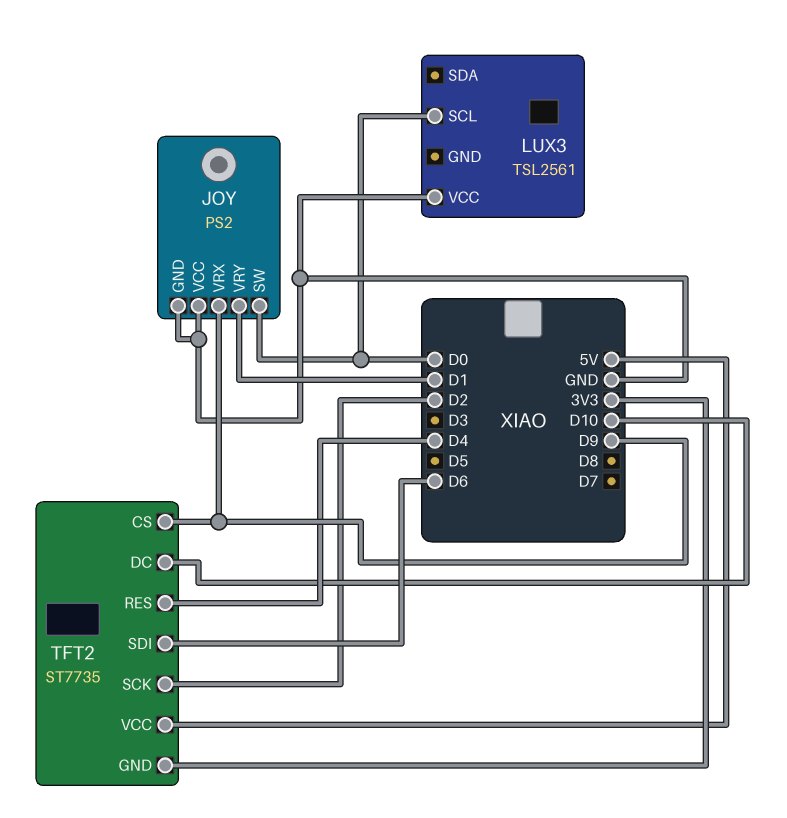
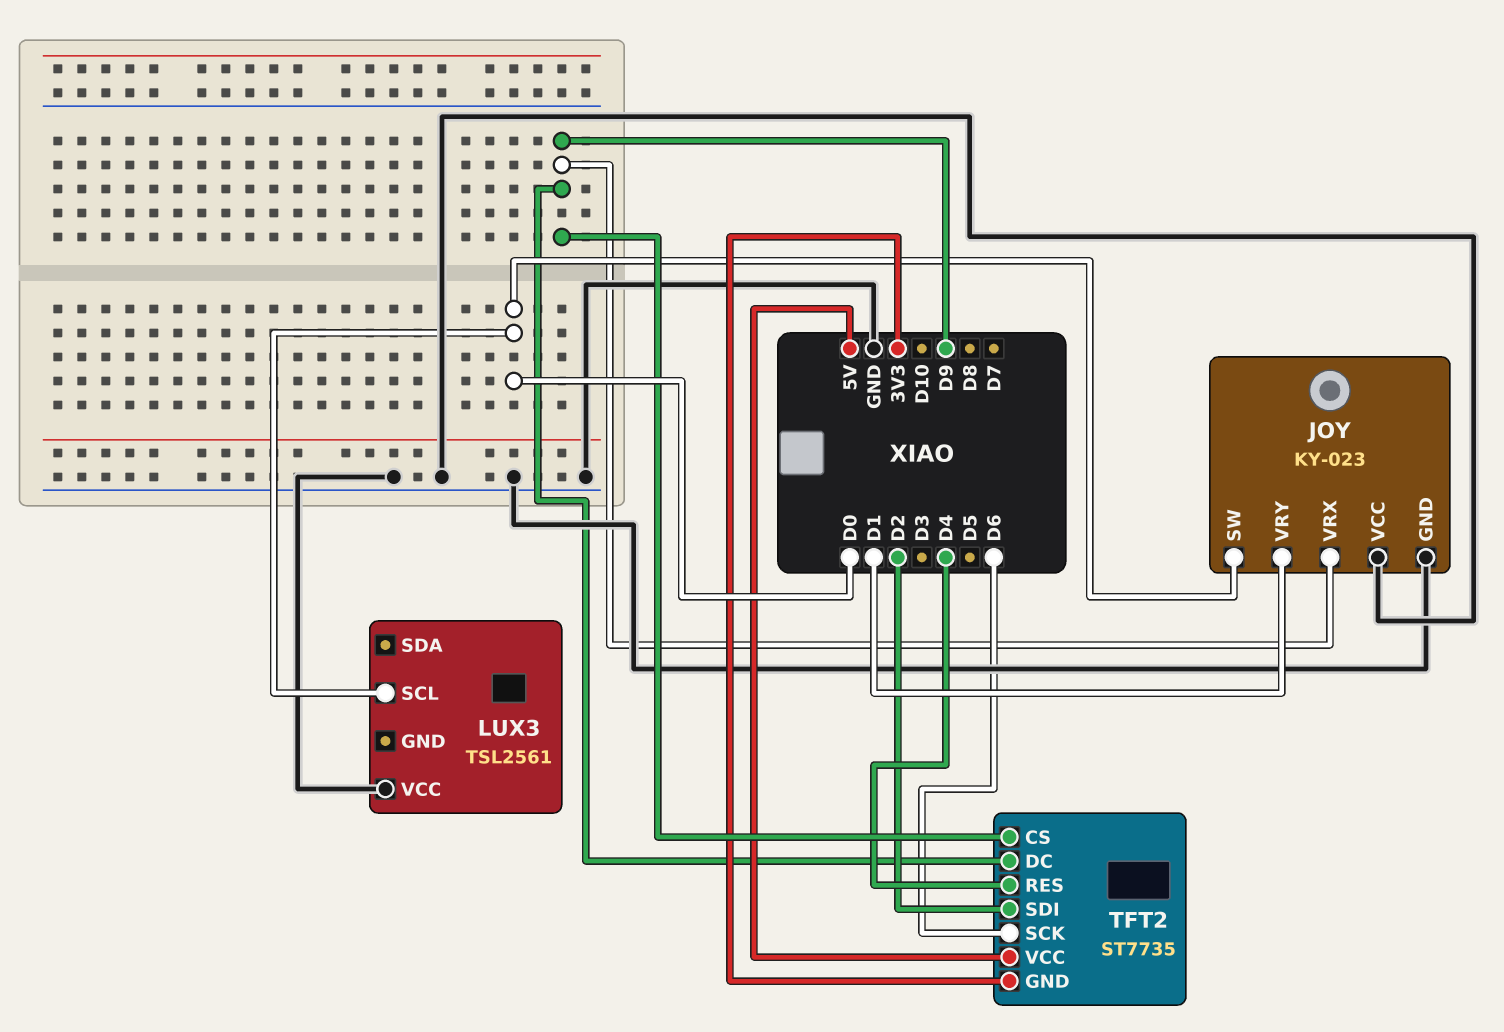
JOY: PS2 -> KY-023
TFT2 pin DC: D10 -> D9
TFT2 pin SCK: D2 -> D6
TFT2 pin SDI: D6 -> D2

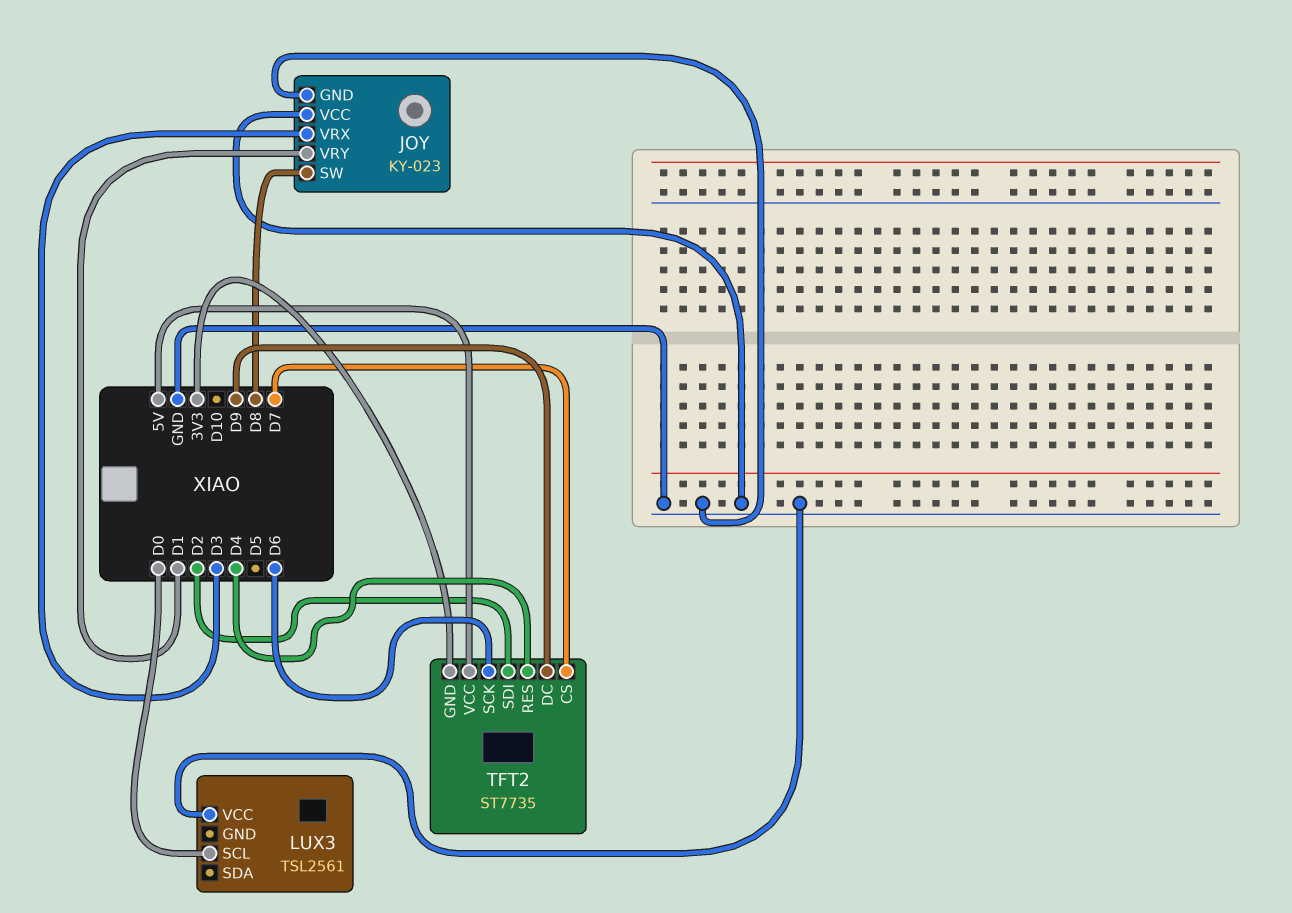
JOY pin SW: D0 -> D8
JOY pin VRX: D9 -> D3
TFT2 pin CS: D9 -> D7

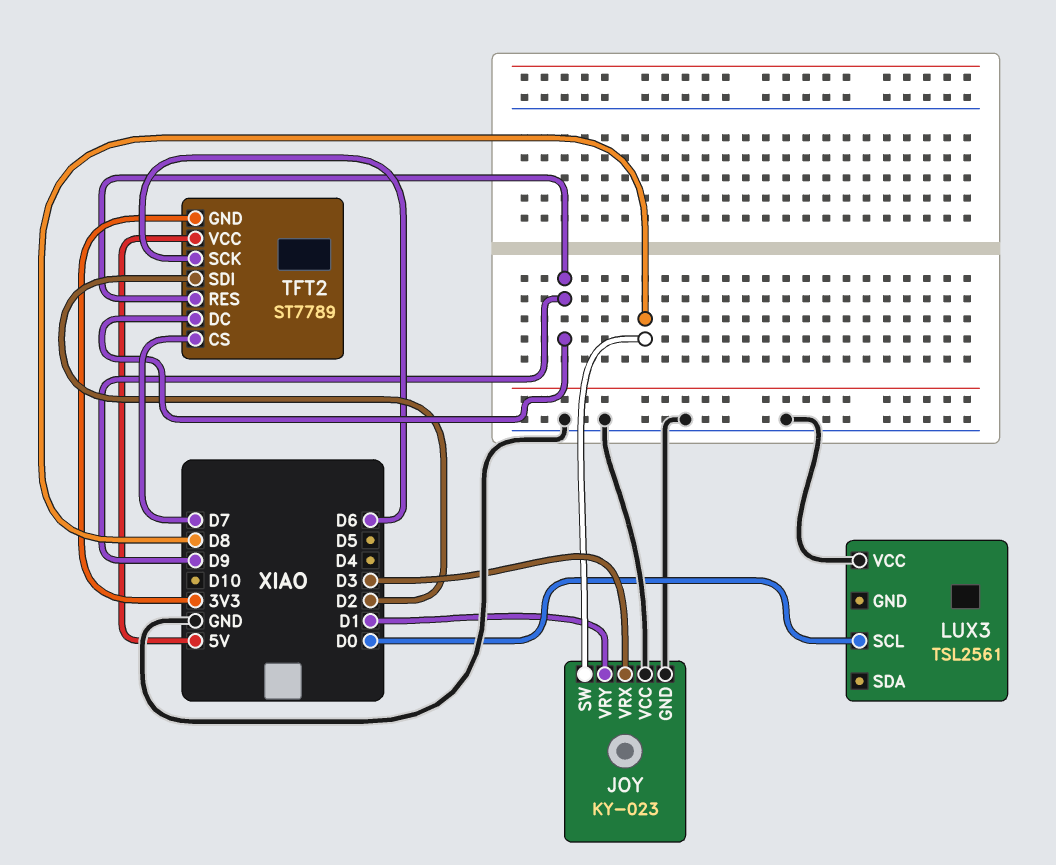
TFT2: ST7735 -> ST7789
TFT2 pin RES: D4 -> D9

